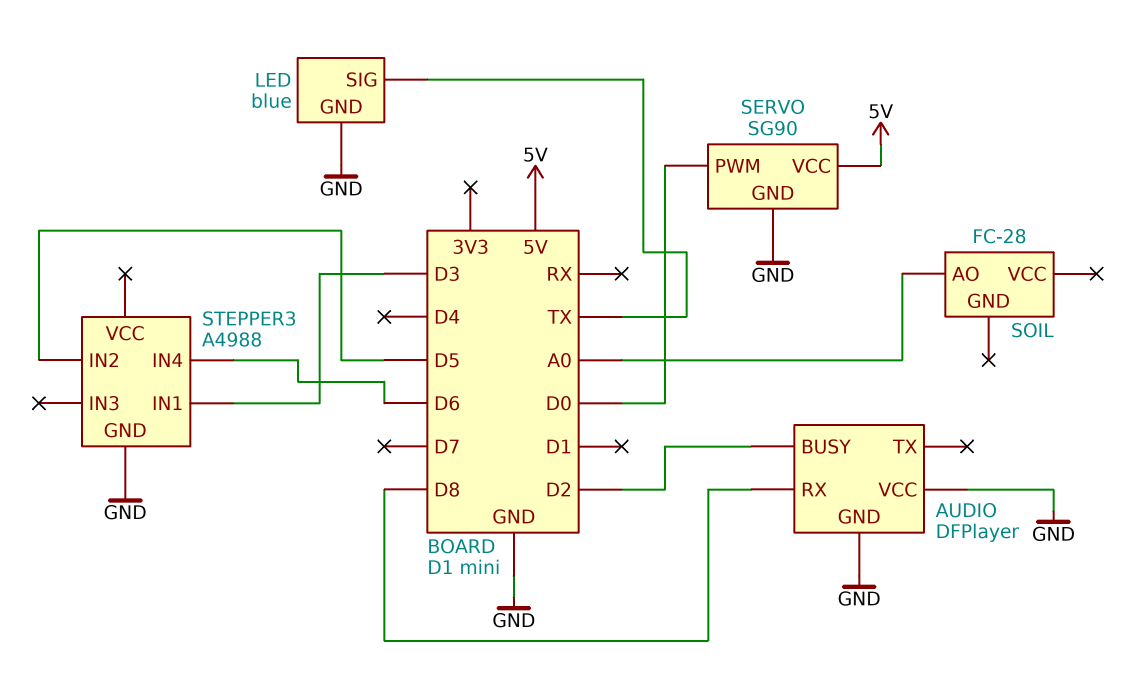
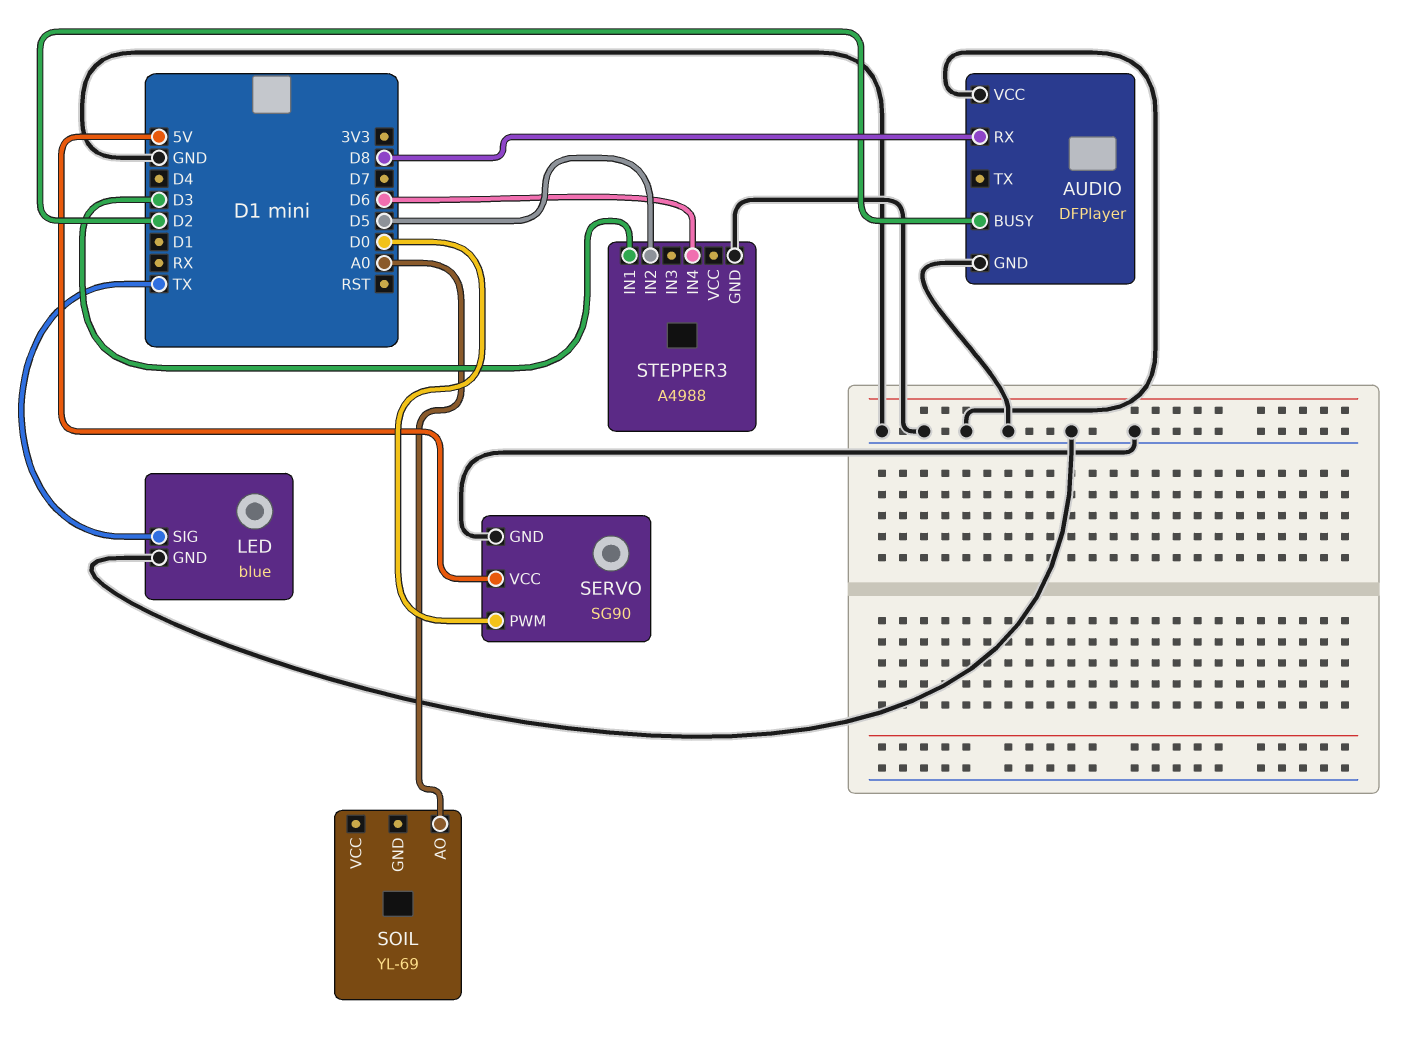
SOIL: FC-28 -> YL-69

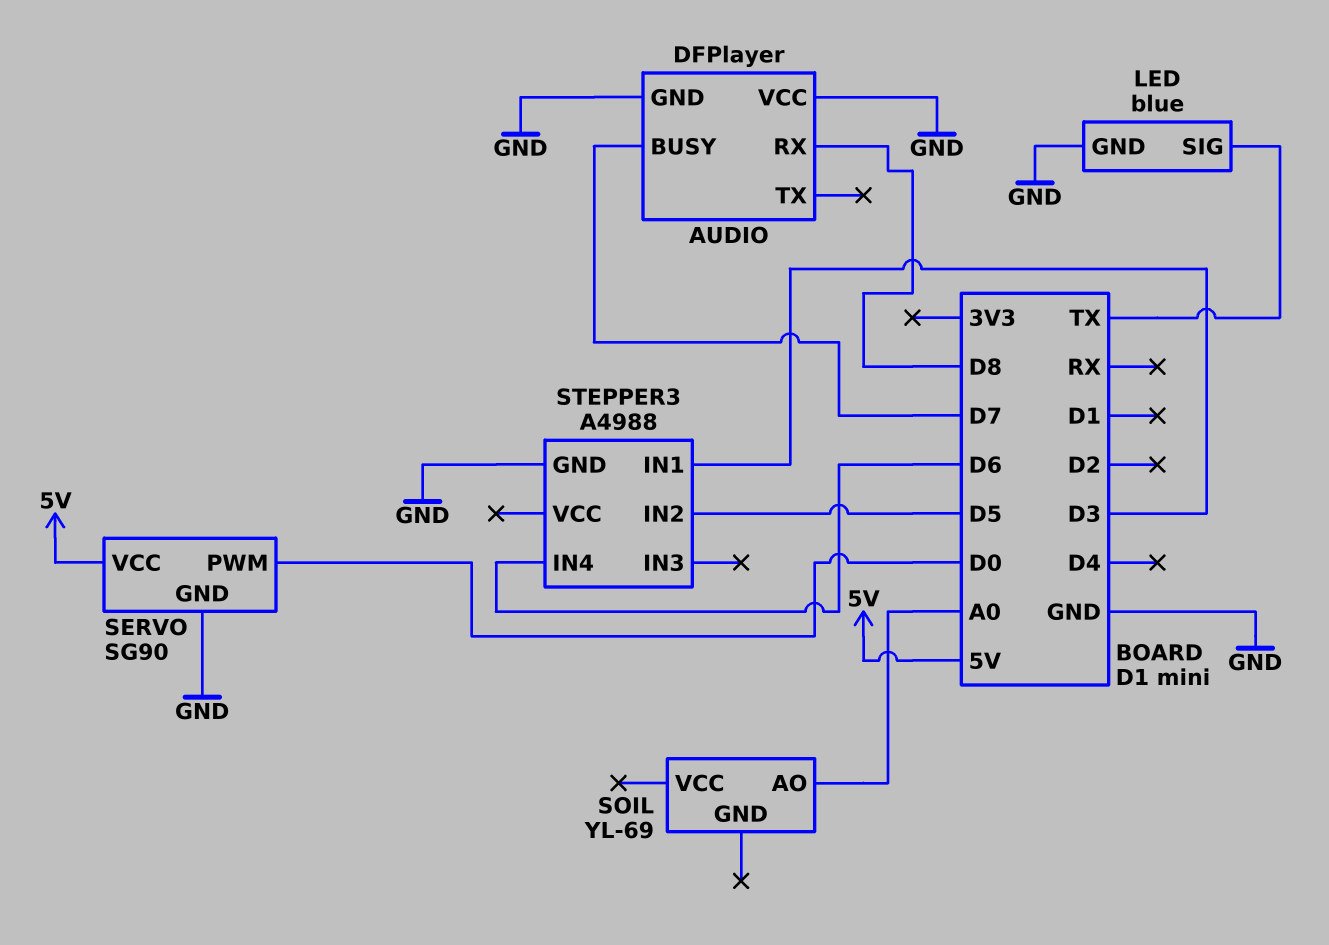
AUDIO pin BUSY: D2 -> D7

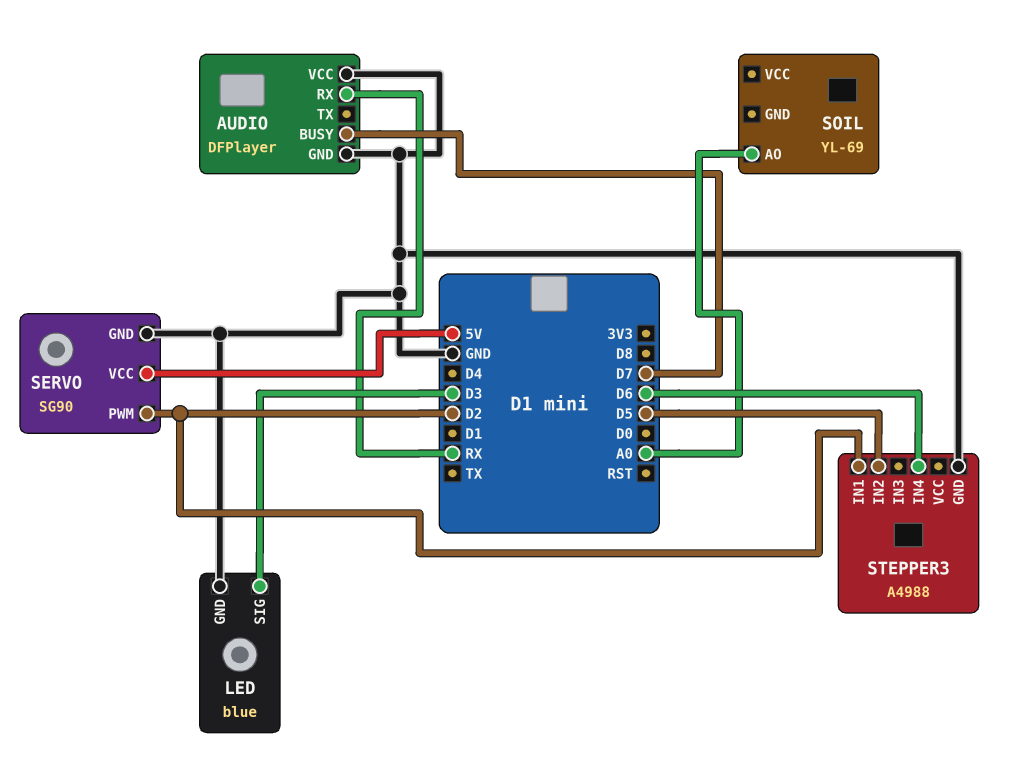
AUDIO pin RX: D8 -> RX
LED pin SIG: TX -> D3
SERVO pin PWM: D0 -> D2
STEPPER3 pin IN1: D3 -> D2

